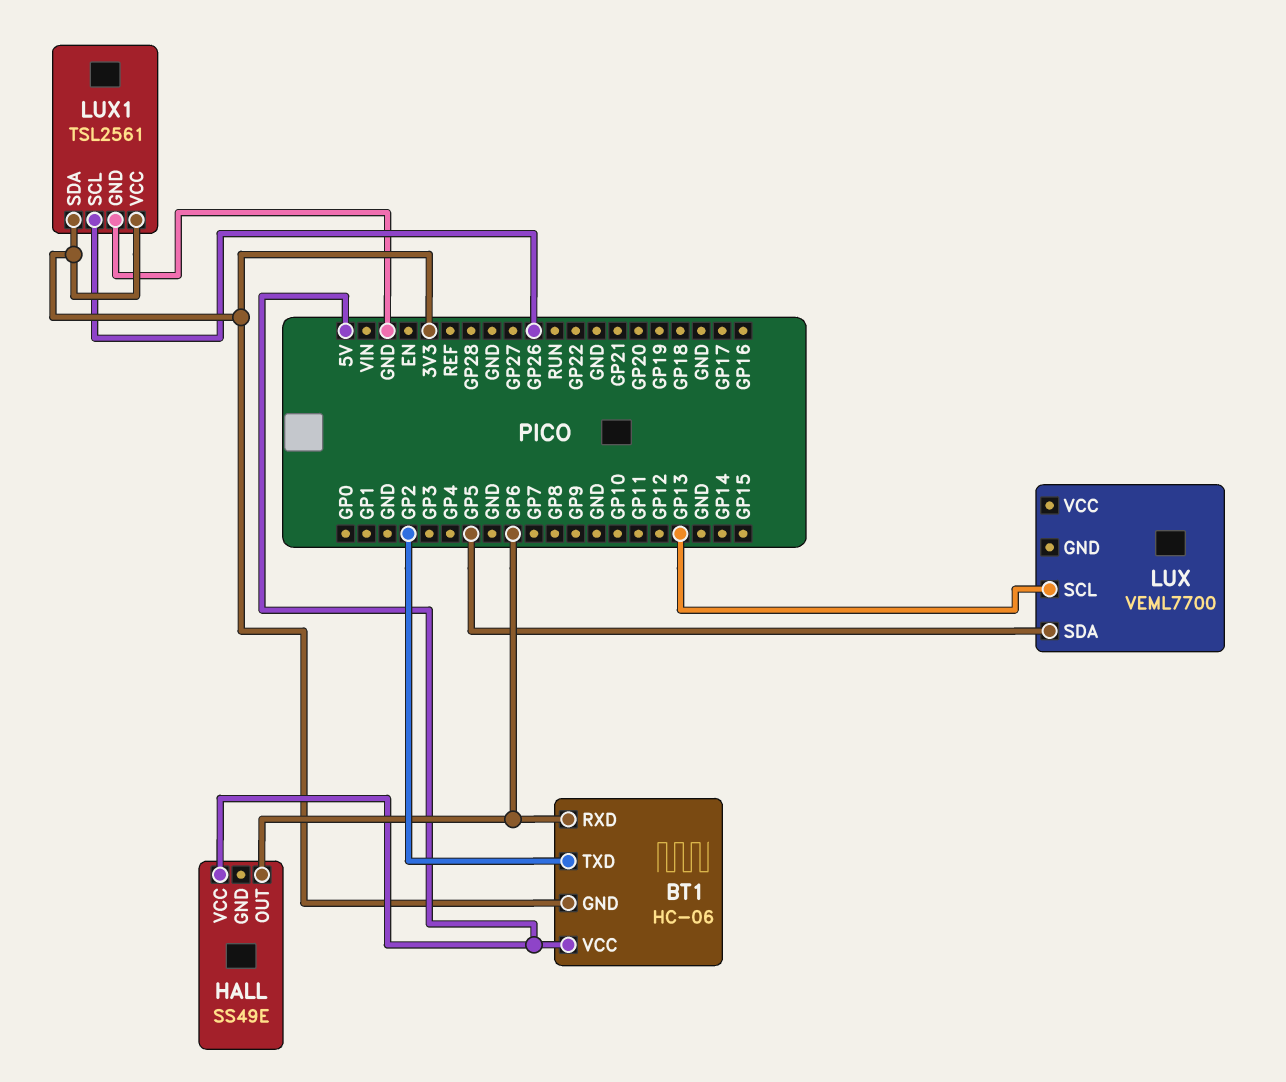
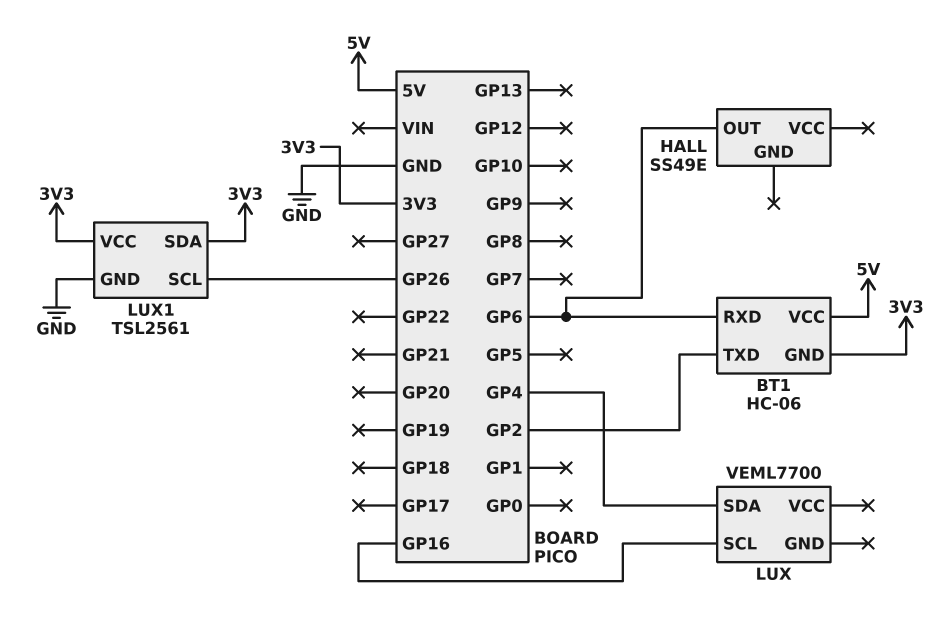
HALL pin VCC: 5V -> none
LUX pin SCL: GP13 -> GP16
LUX pin SDA: GP5 -> GP4

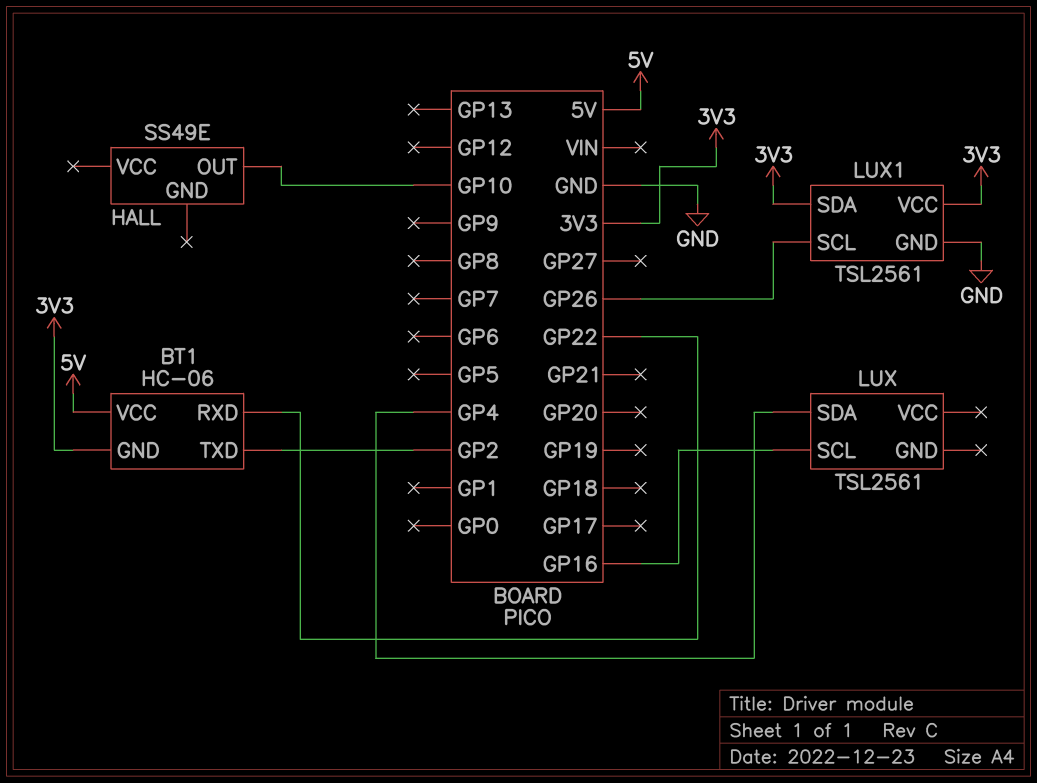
BT1 pin RXD: GP6 -> GP22
HALL pin OUT: GP6 -> GP10
LUX: VEML7700 -> TSL2561

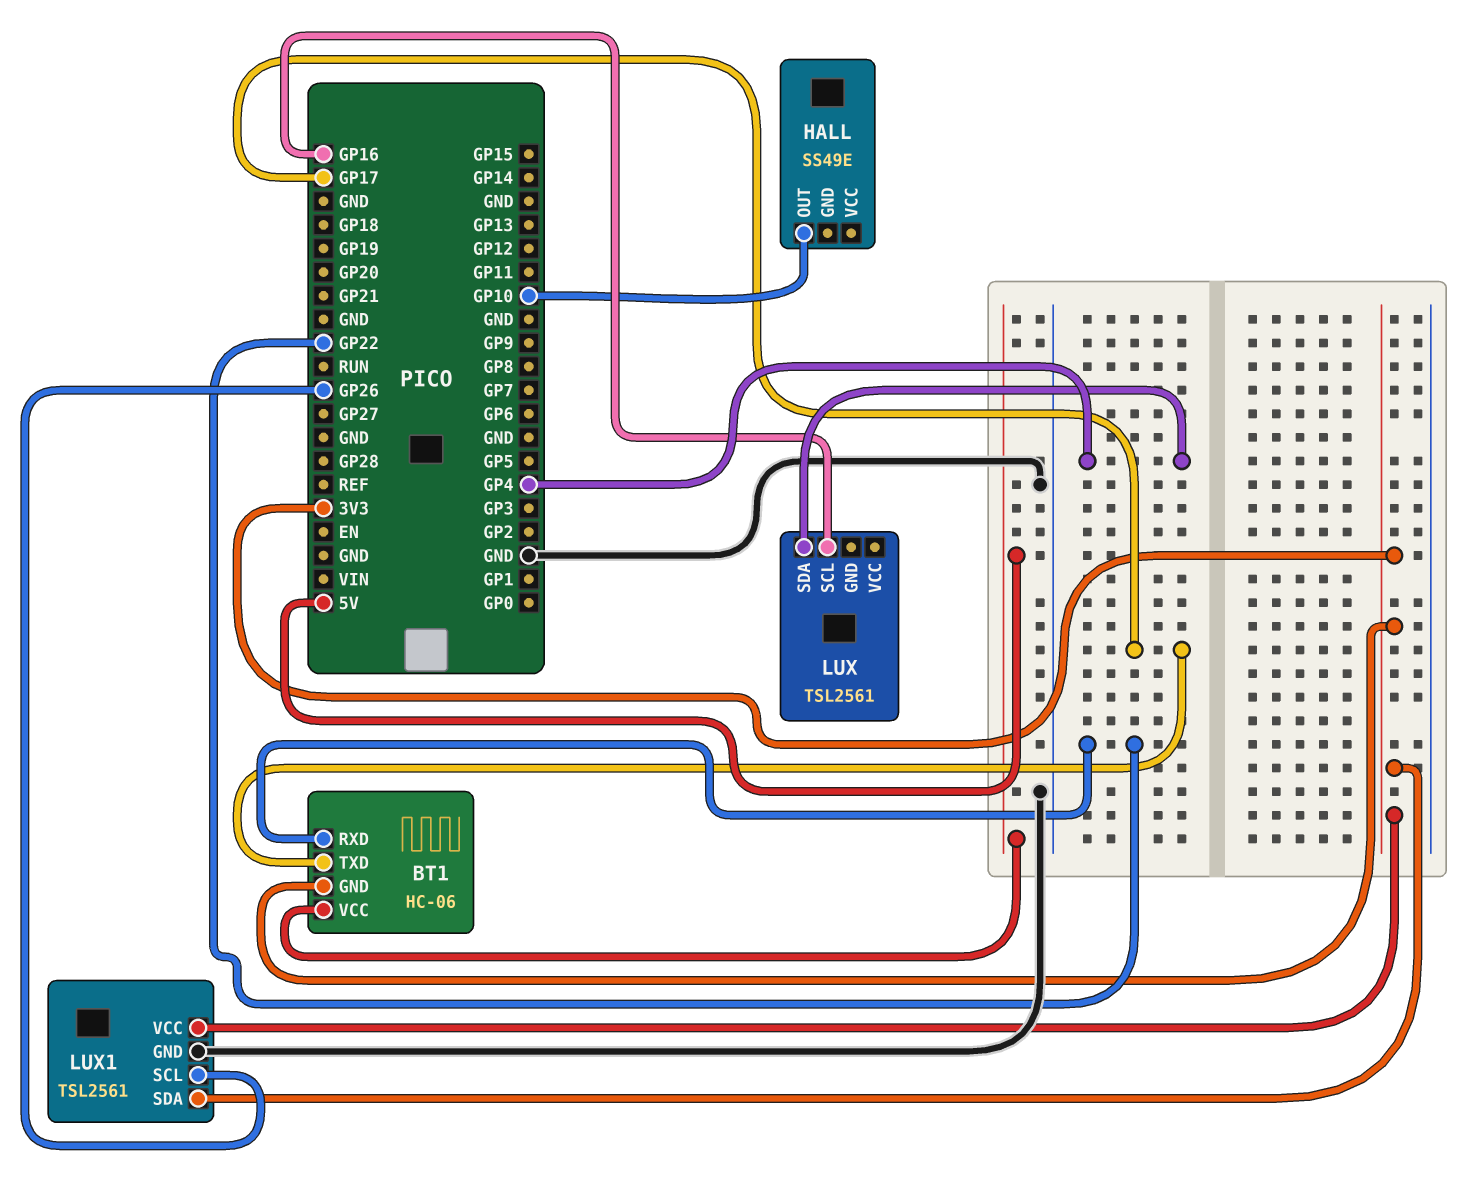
BT1 pin TXD: GP2 -> GP17

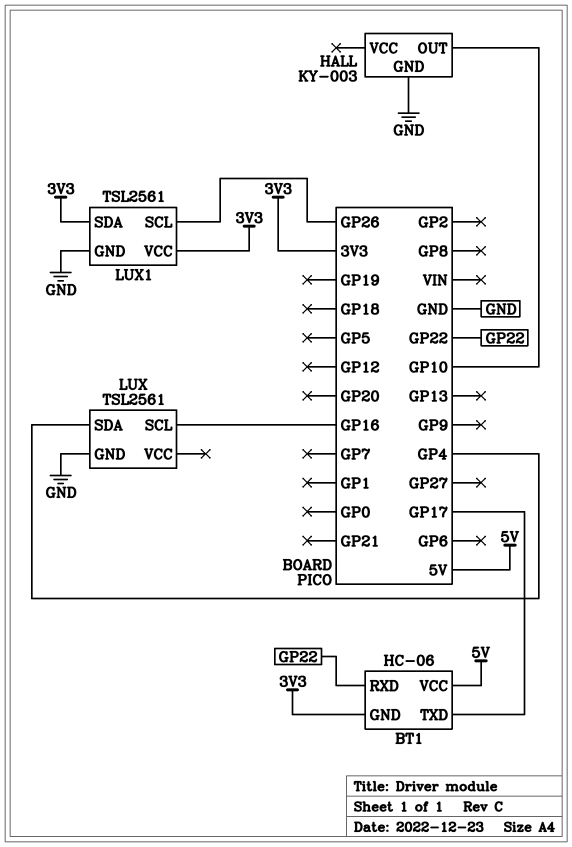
HALL: SS49E -> KY-003
HALL pin GND: none -> GND
LUX pin GND: none -> GND

